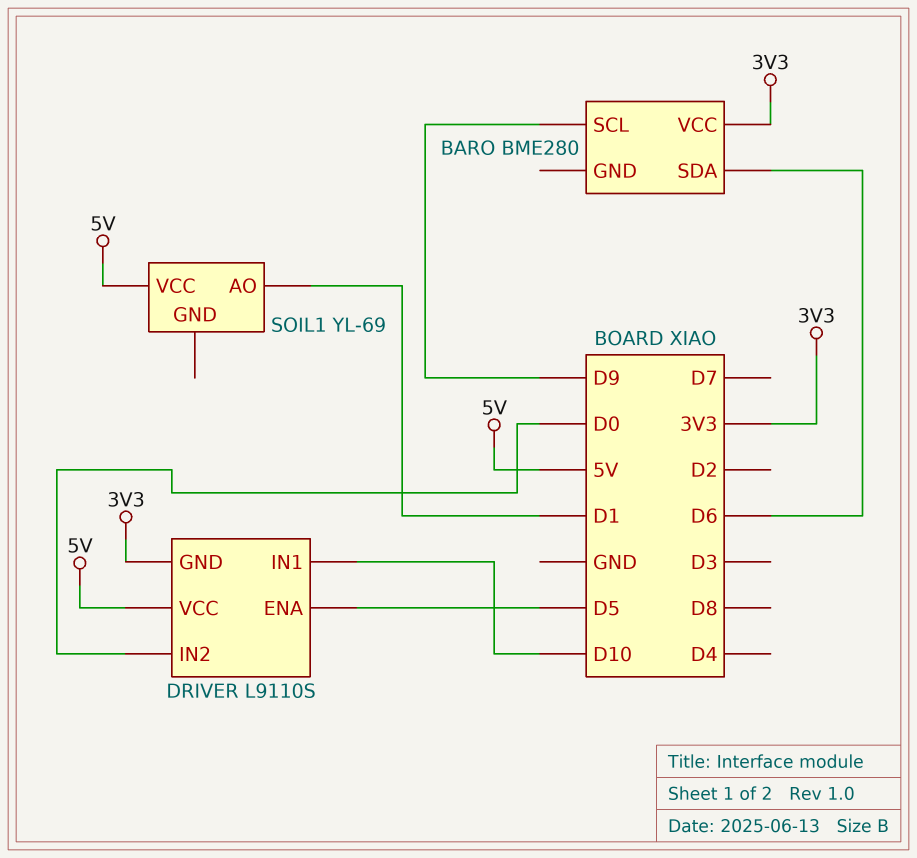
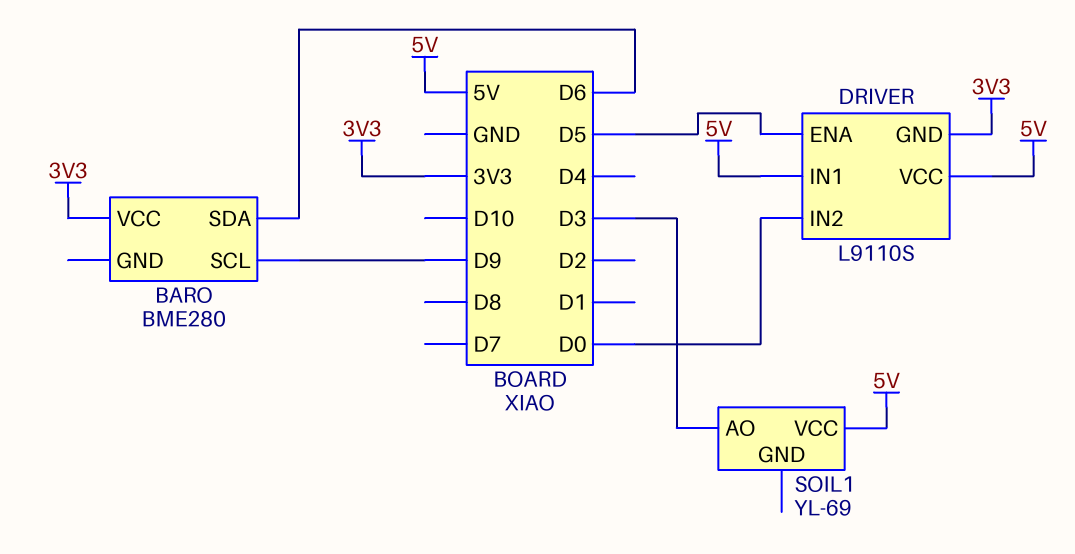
DRIVER pin IN1: D10 -> 5V
SOIL1 pin AO: D1 -> D3

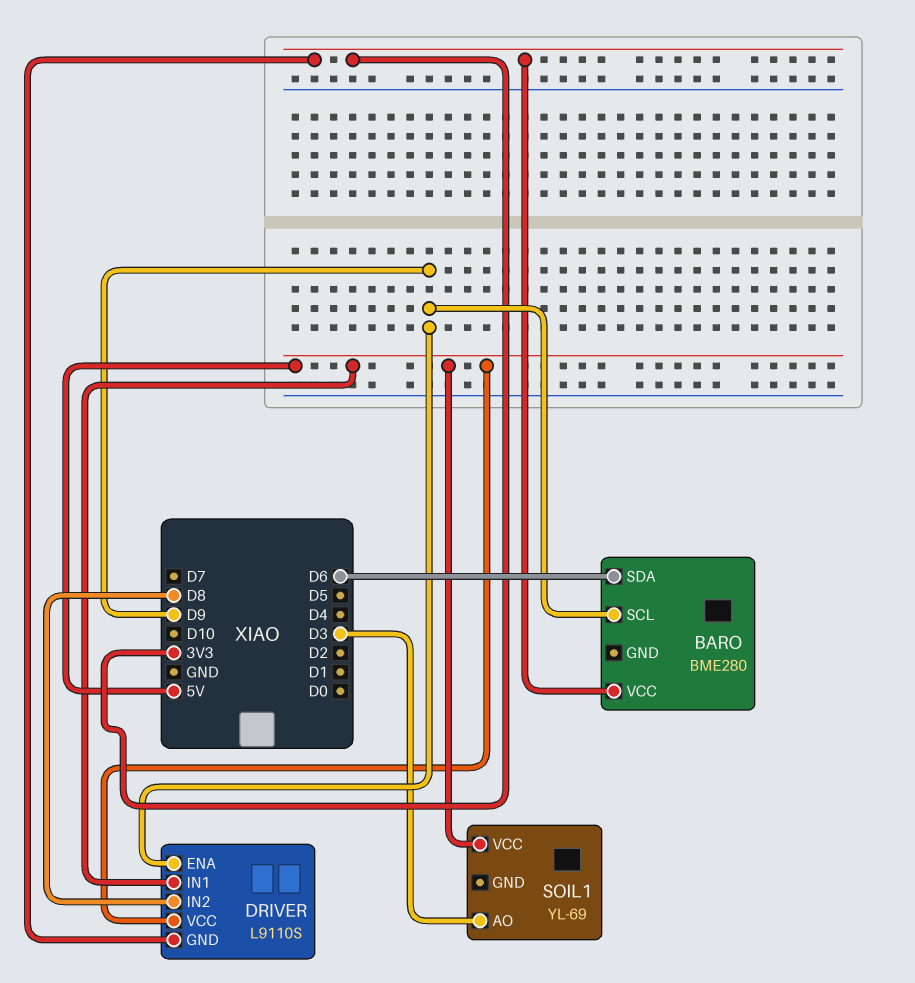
DRIVER pin ENA: D5 -> D9
DRIVER pin IN2: D0 -> D8

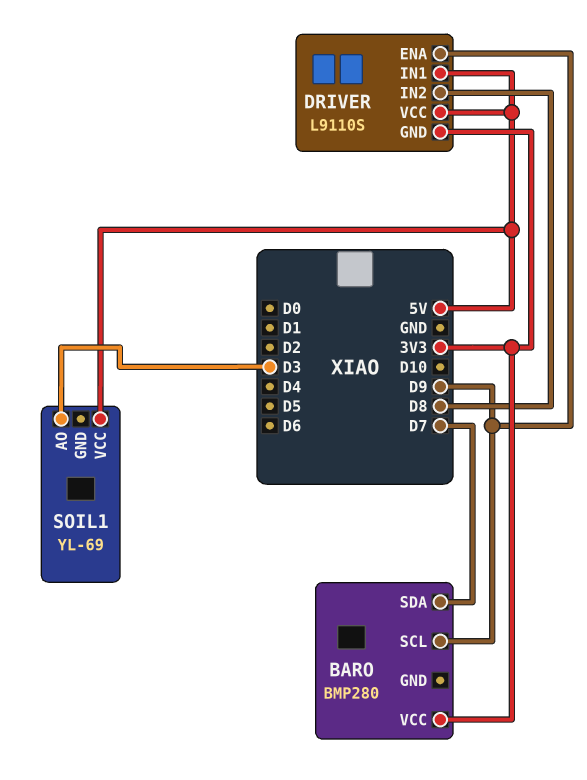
BARO: BME280 -> BMP280
BARO pin SDA: D6 -> D7

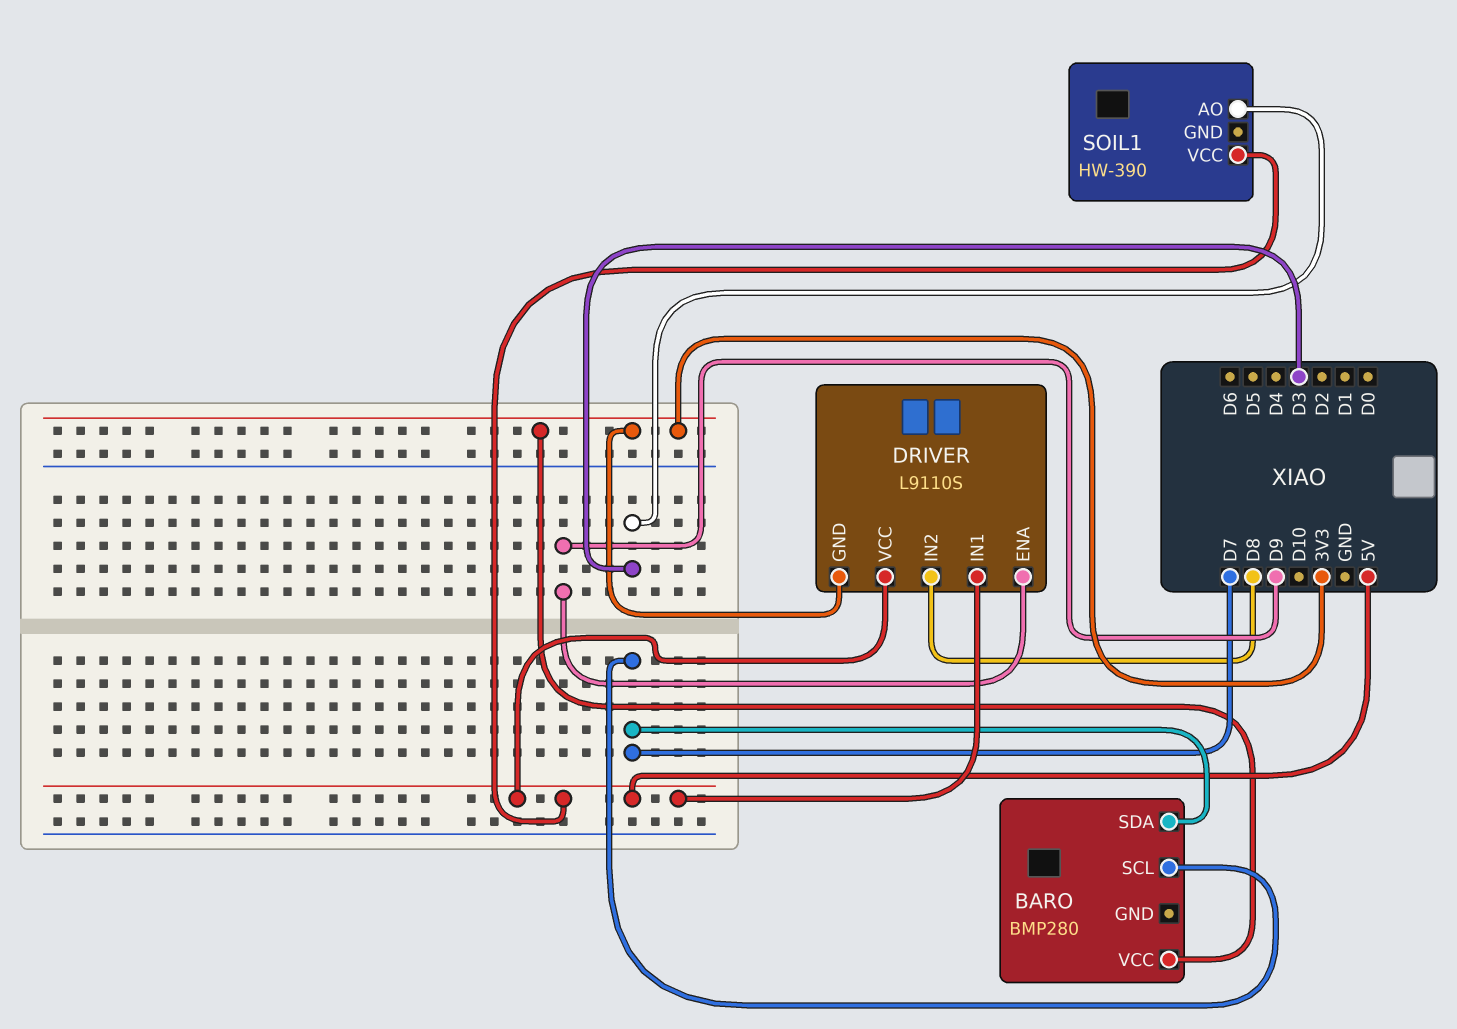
BARO pin SCL: D9 -> D7
SOIL1: YL-69 -> HW-390

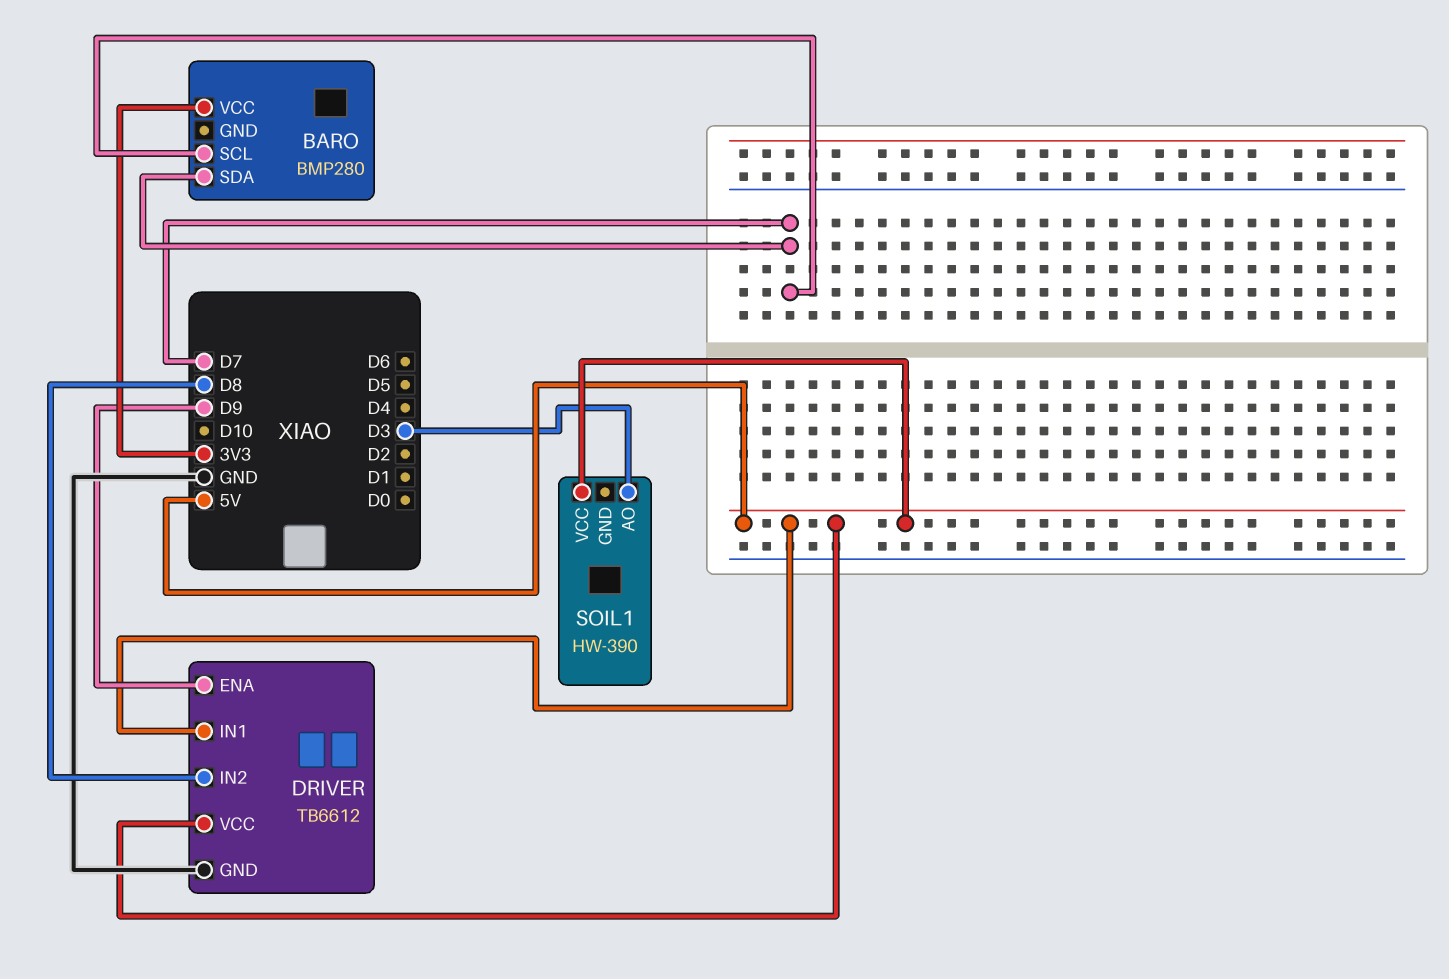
DRIVER: L9110S -> TB6612
DRIVER pin GND: 3V3 -> GND

